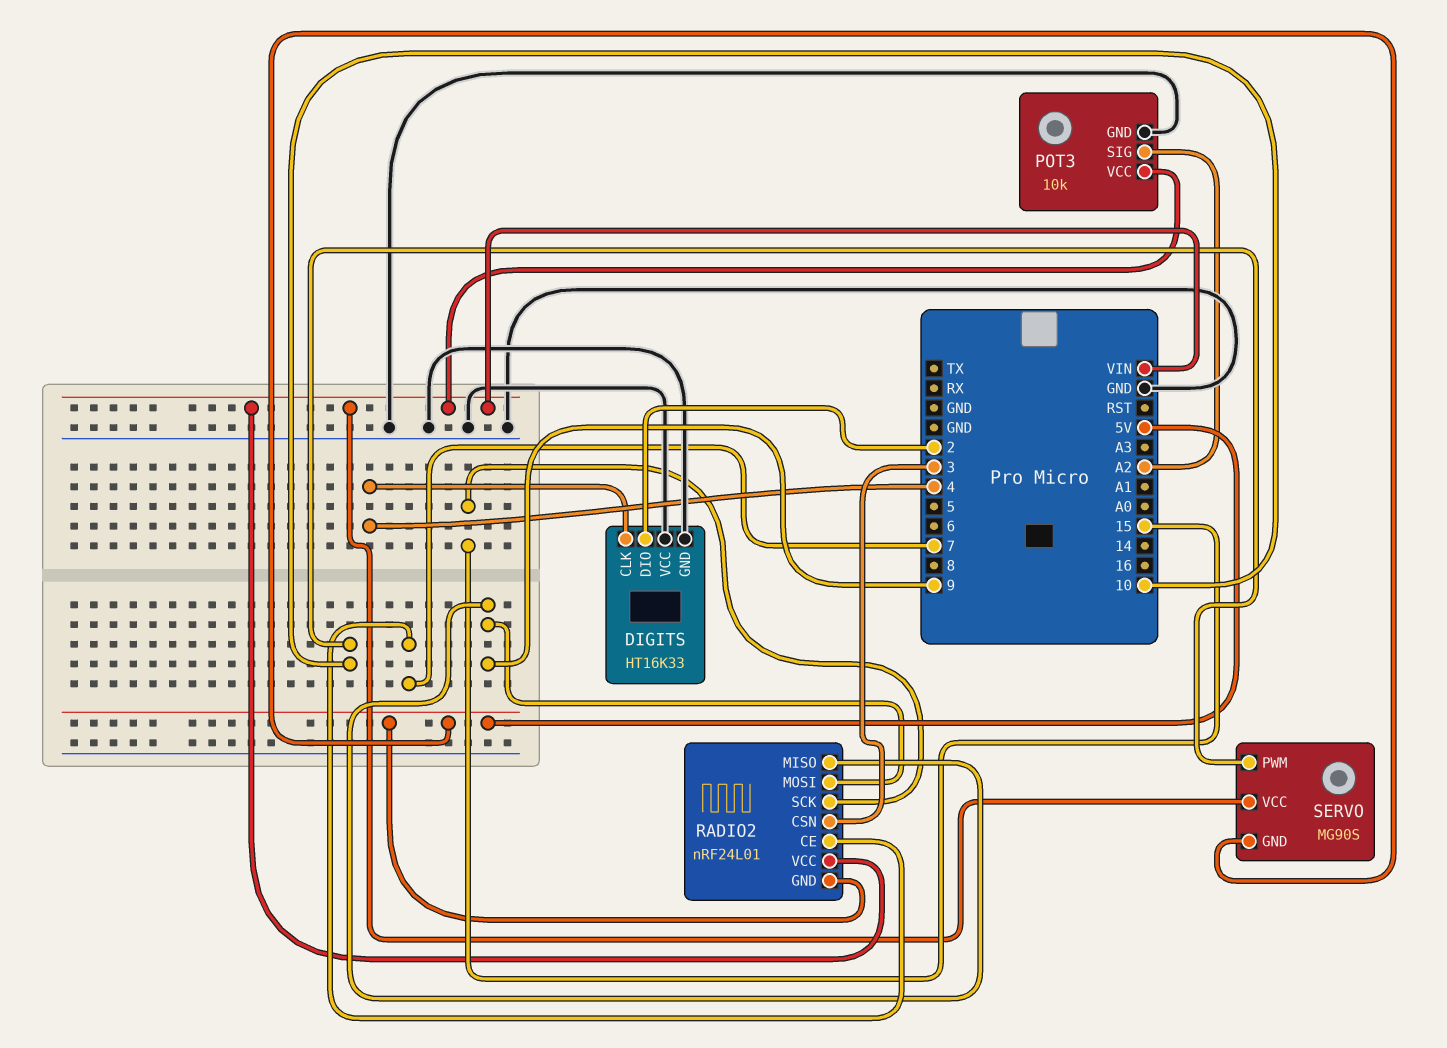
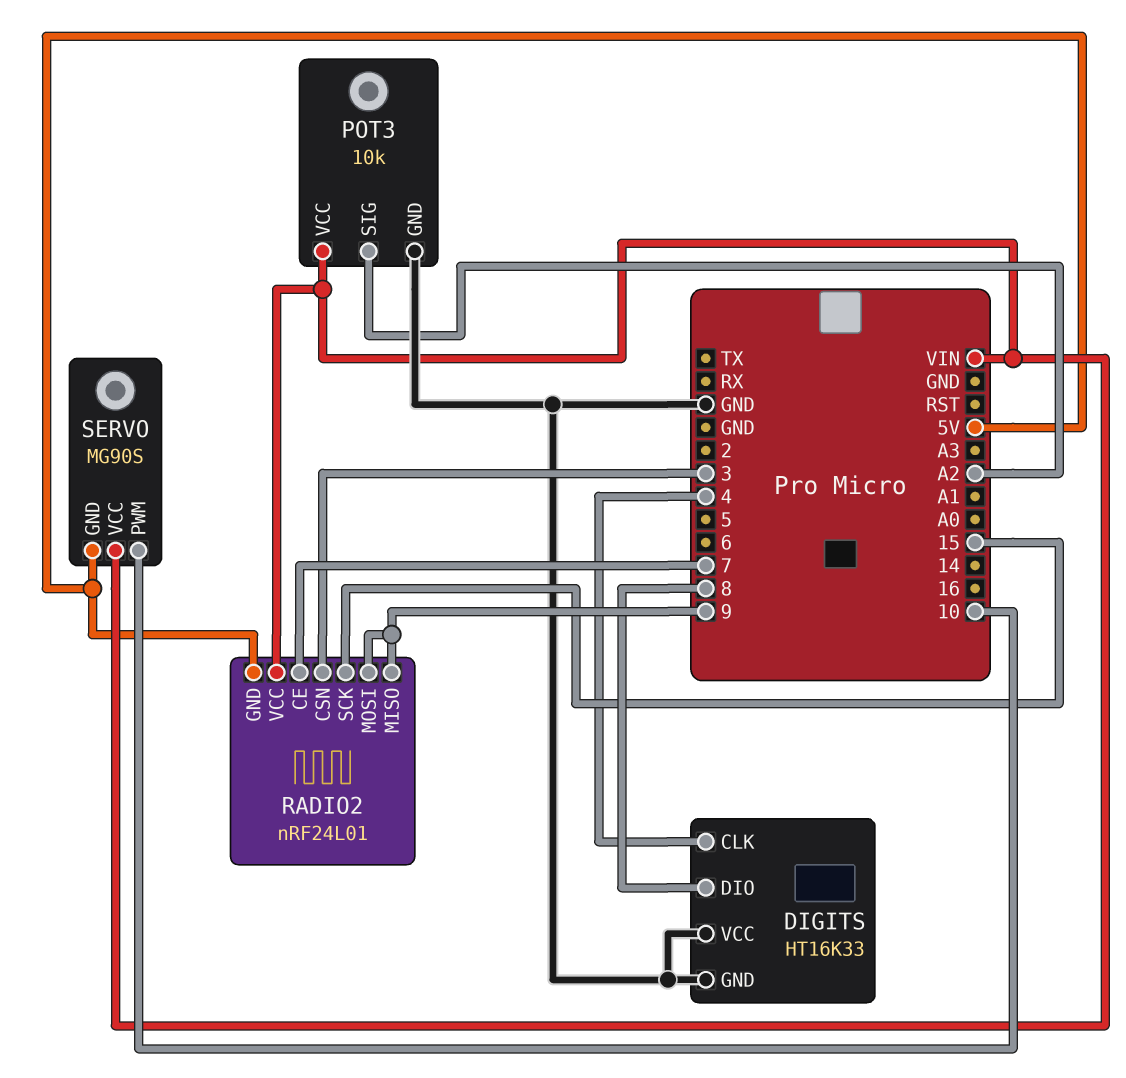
DIGITS pin DIO: 2 -> 8

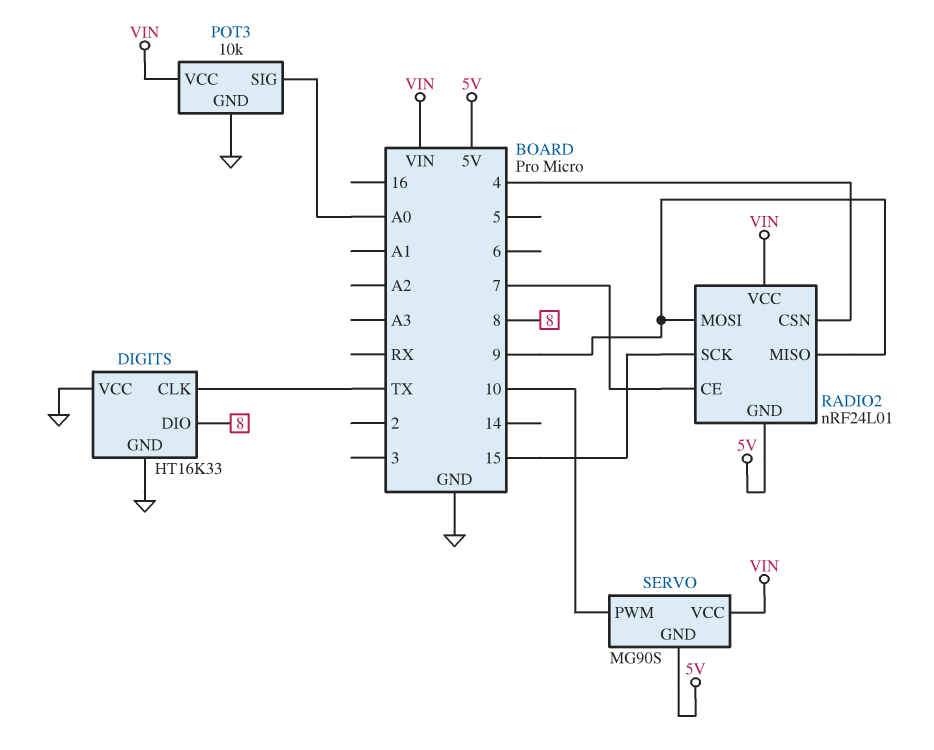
DIGITS pin CLK: 4 -> TX
POT3 pin SIG: A2 -> A0
RADIO2 pin CSN: 3 -> 4

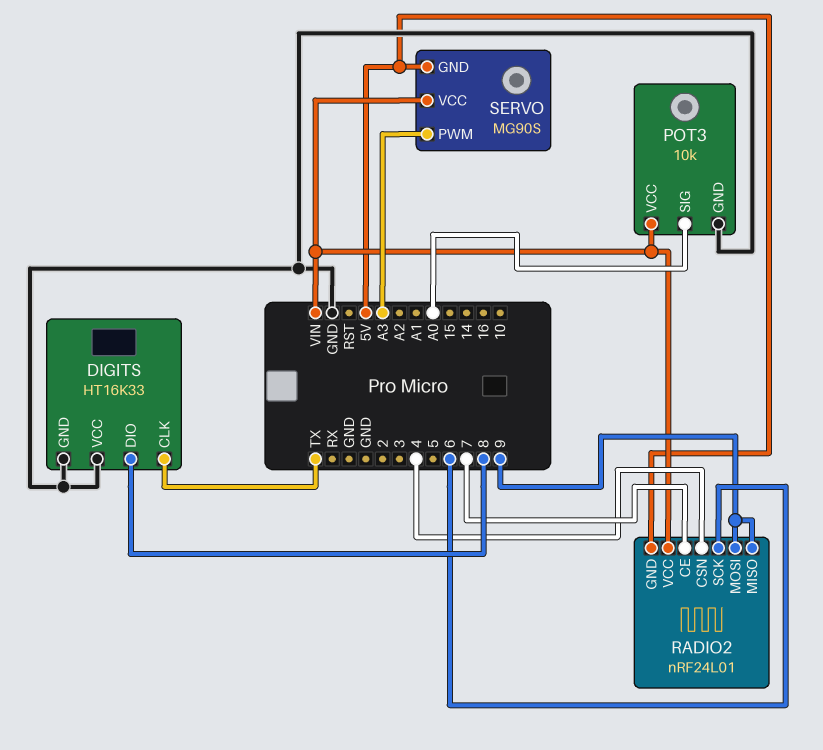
RADIO2 pin SCK: 15 -> 6
SERVO pin PWM: 10 -> A3

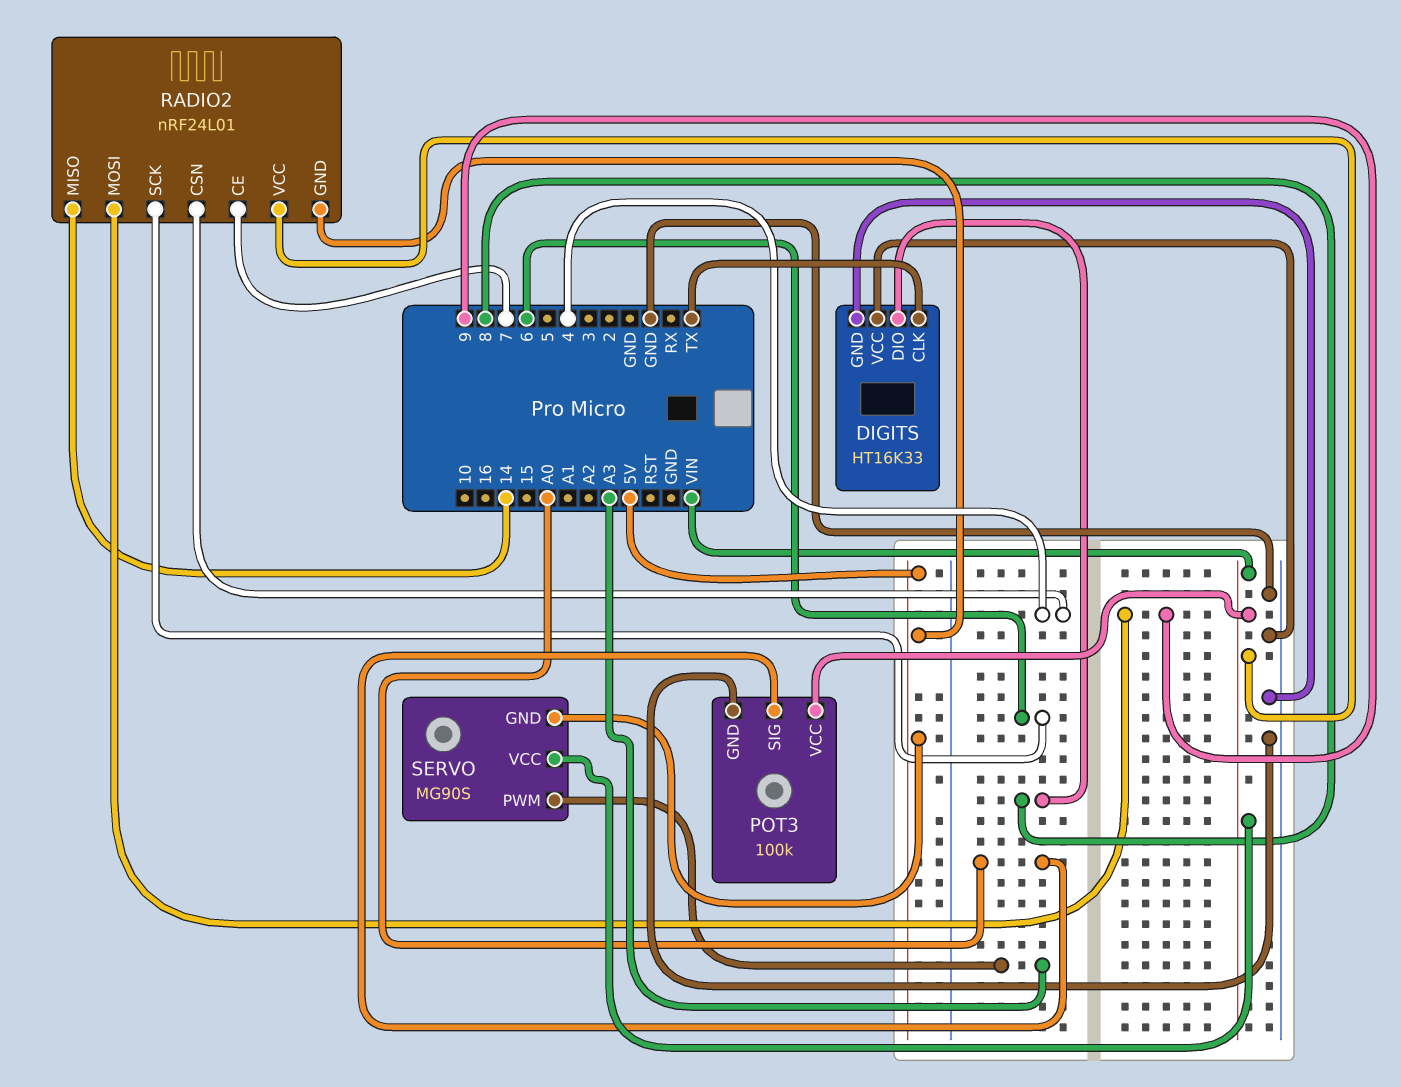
POT3: 10k -> 100k
RADIO2 pin MISO: 9 -> 14

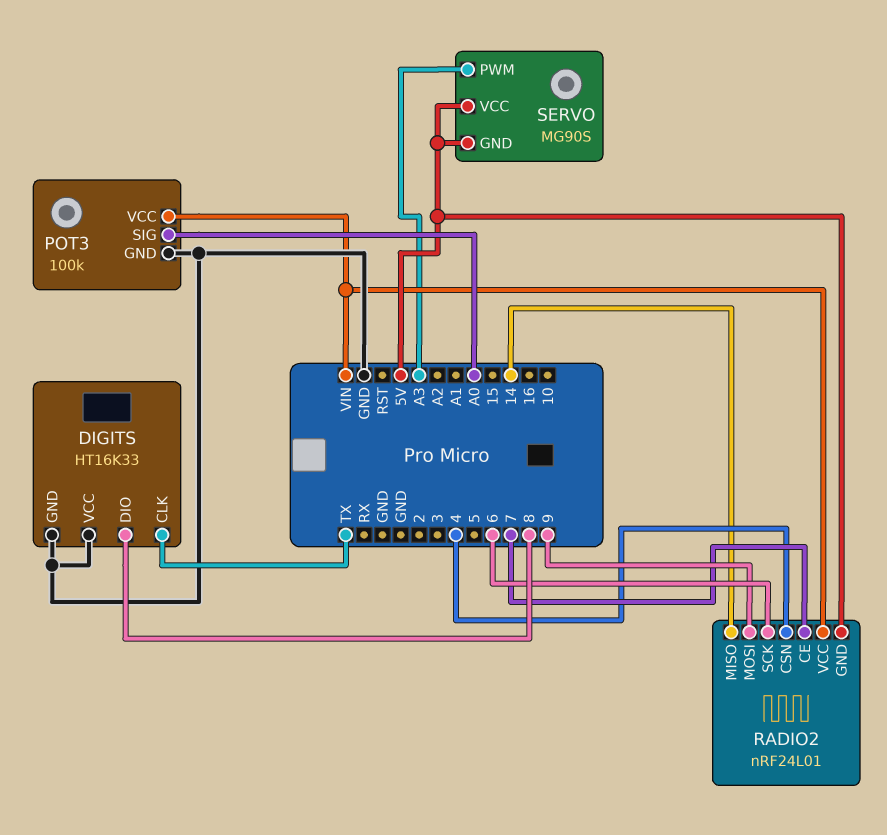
SERVO pin VCC: VIN -> 5V

